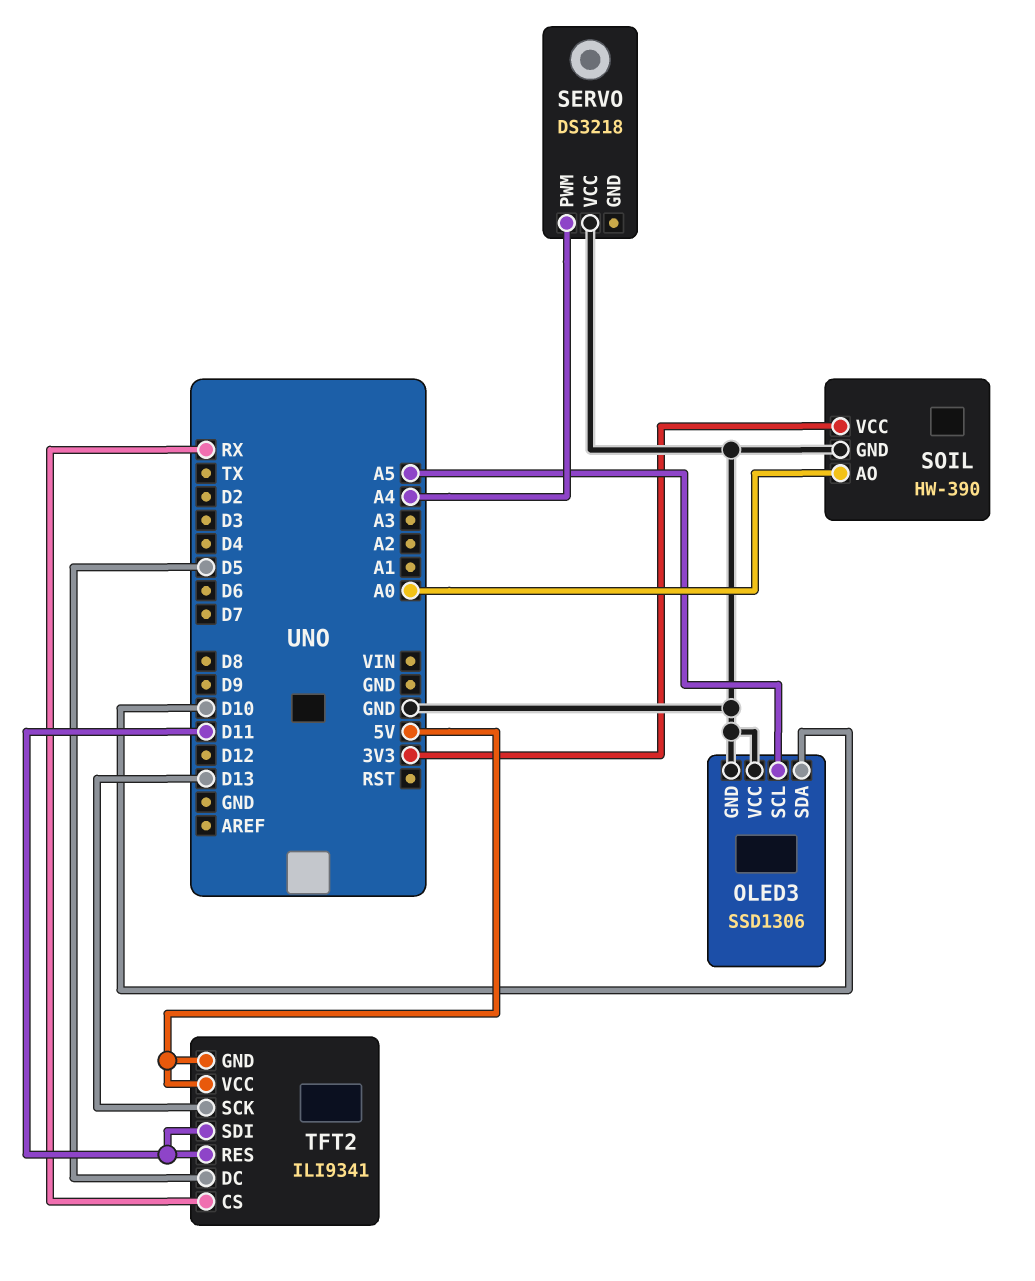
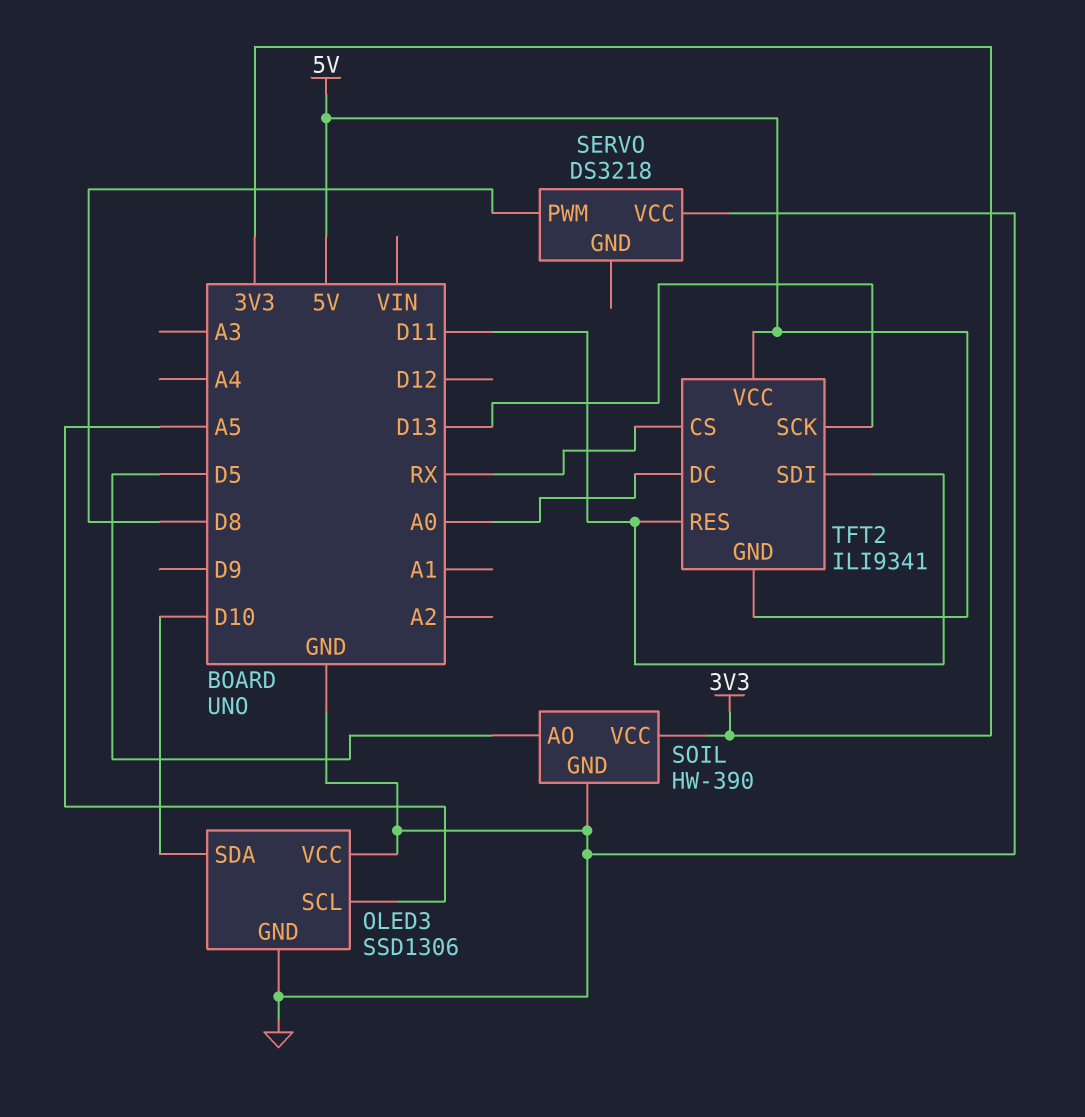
SERVO pin PWM: A4 -> D8
SOIL pin AO: A0 -> D5
TFT2 pin DC: D5 -> A0

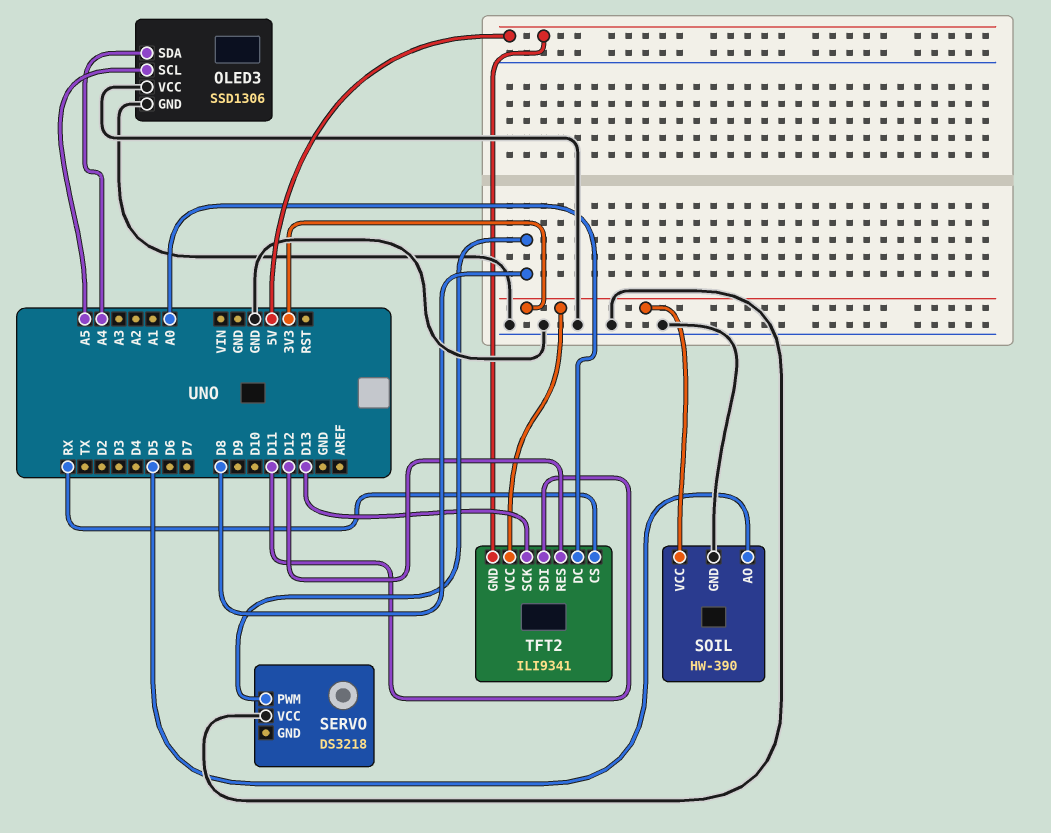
OLED3 pin SDA: D10 -> A4
TFT2 pin RES: D11 -> D12
TFT2 pin VCC: 5V -> 3V3

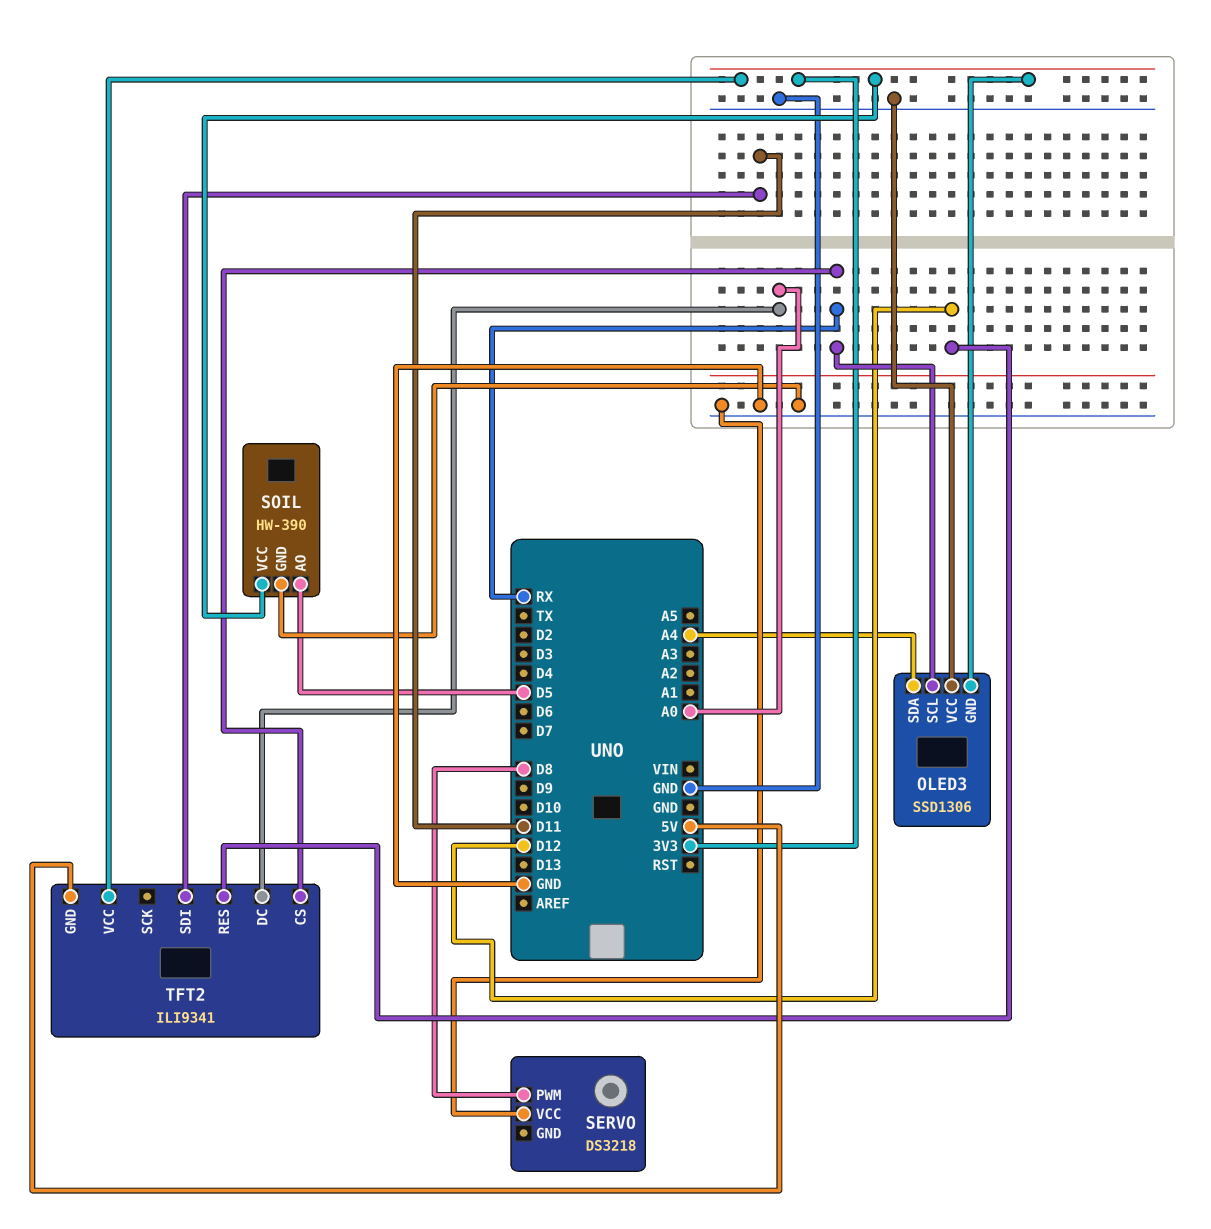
OLED3 pin GND: GND -> 3V3
OLED3 pin SCL: A5 -> RX
TFT2 pin SCK: D13 -> none

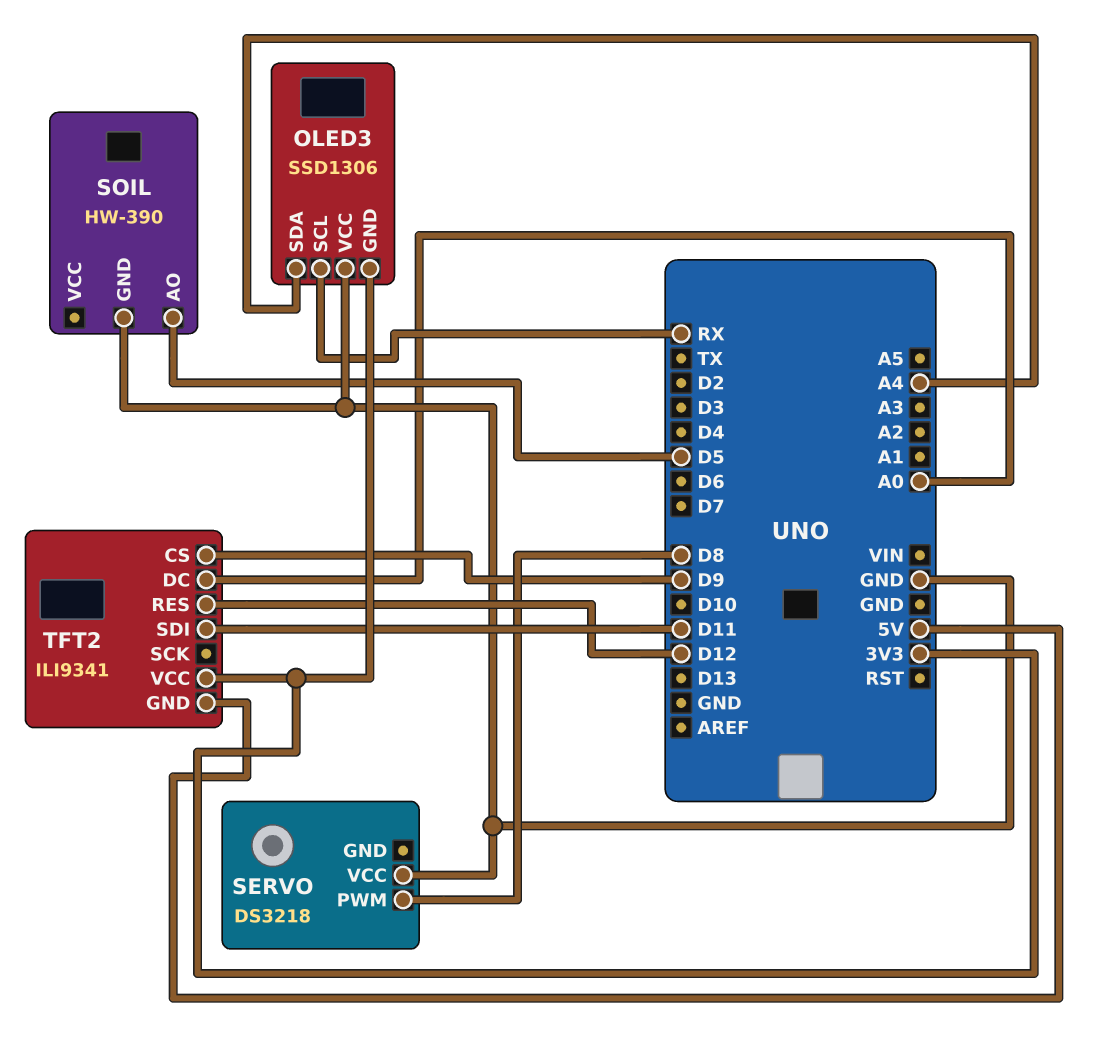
SOIL pin VCC: 3V3 -> none
TFT2 pin CS: RX -> D9

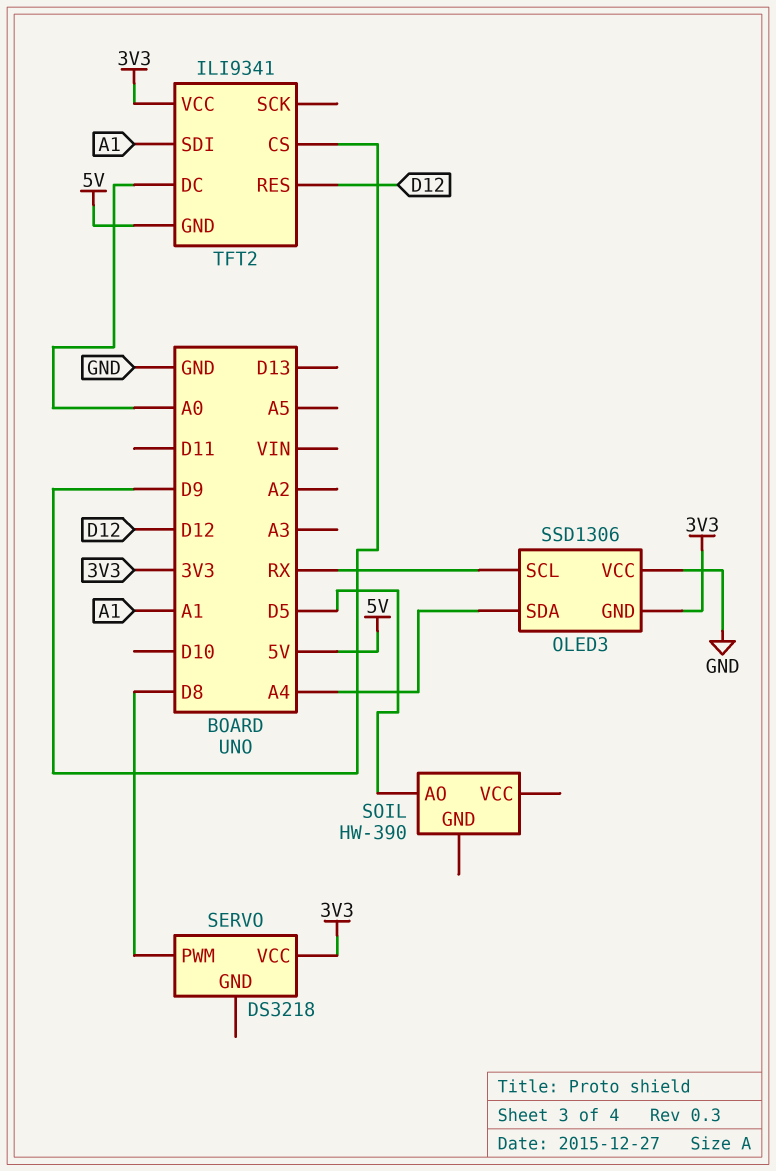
SERVO pin VCC: GND -> 3V3
SOIL pin GND: GND -> none
TFT2 pin SDI: D11 -> A1

